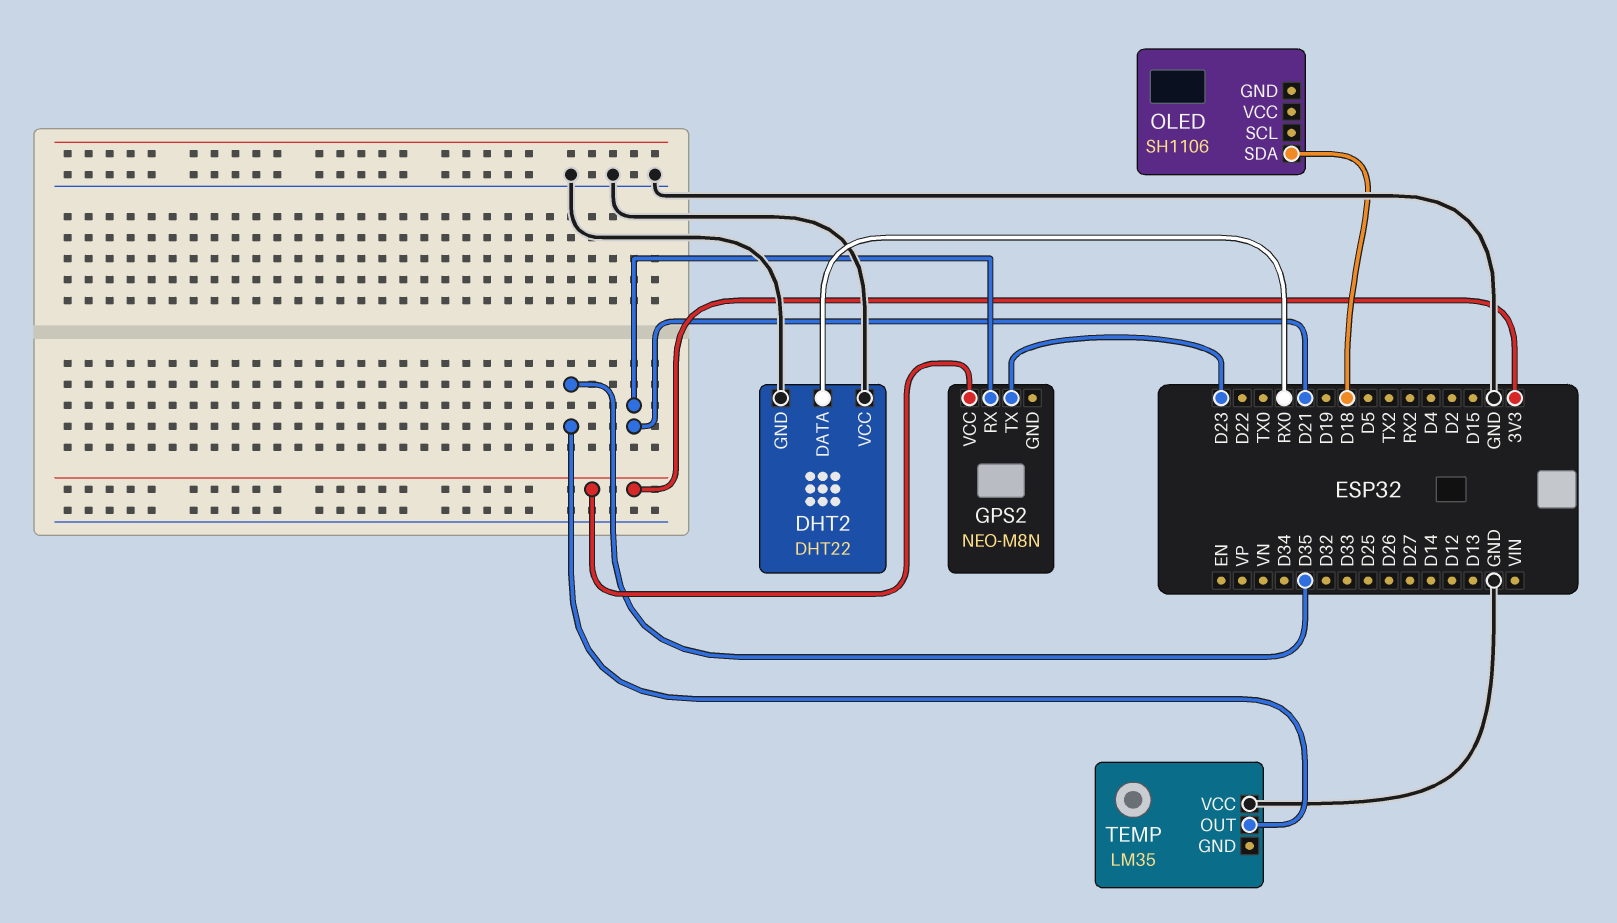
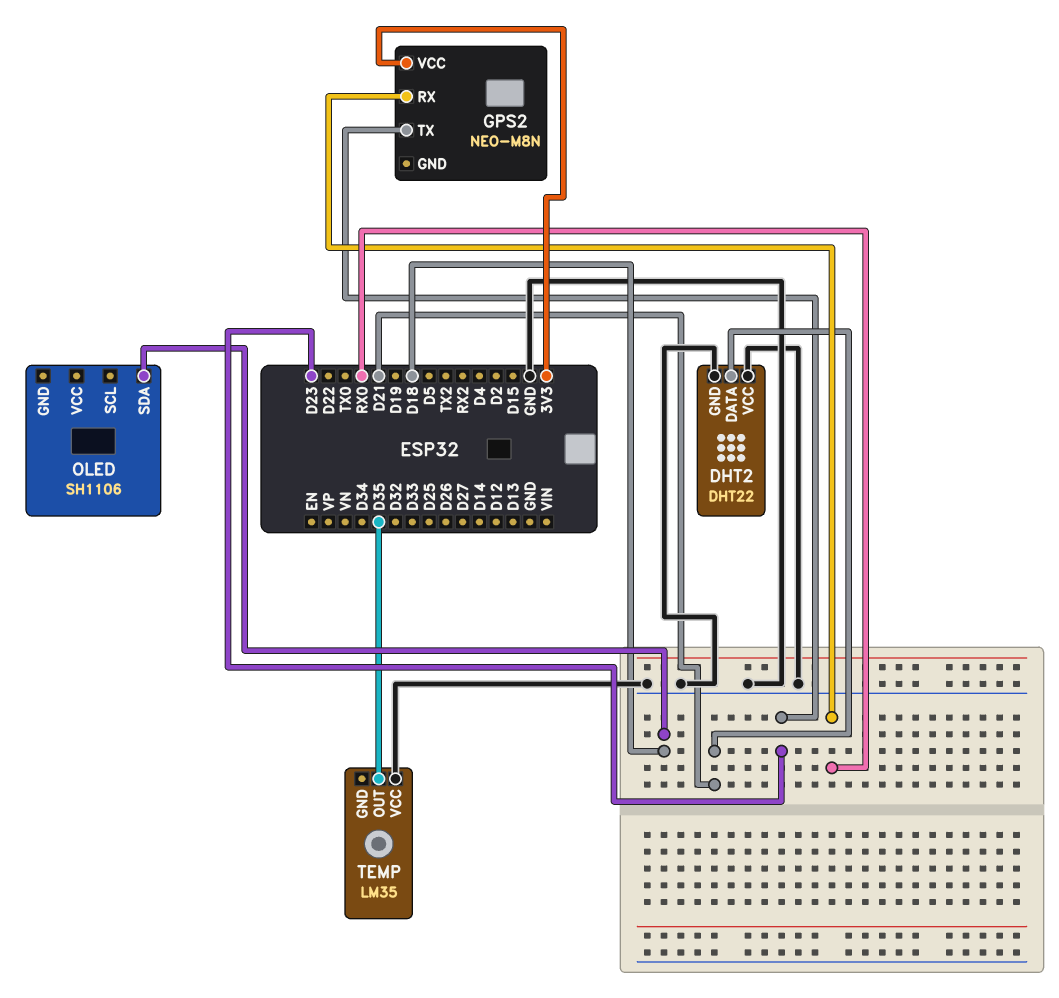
DHT2 pin DATA: RX0 -> D21
GPS2 pin RX: D21 -> RX0

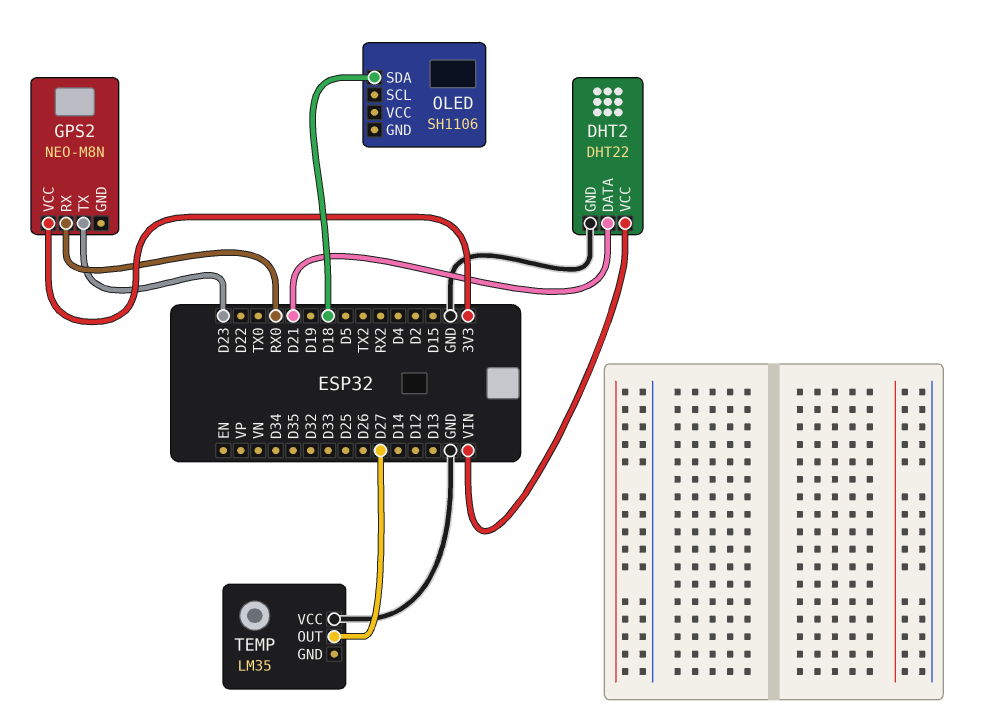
DHT2 pin VCC: GND -> VIN
TEMP pin OUT: D35 -> D27

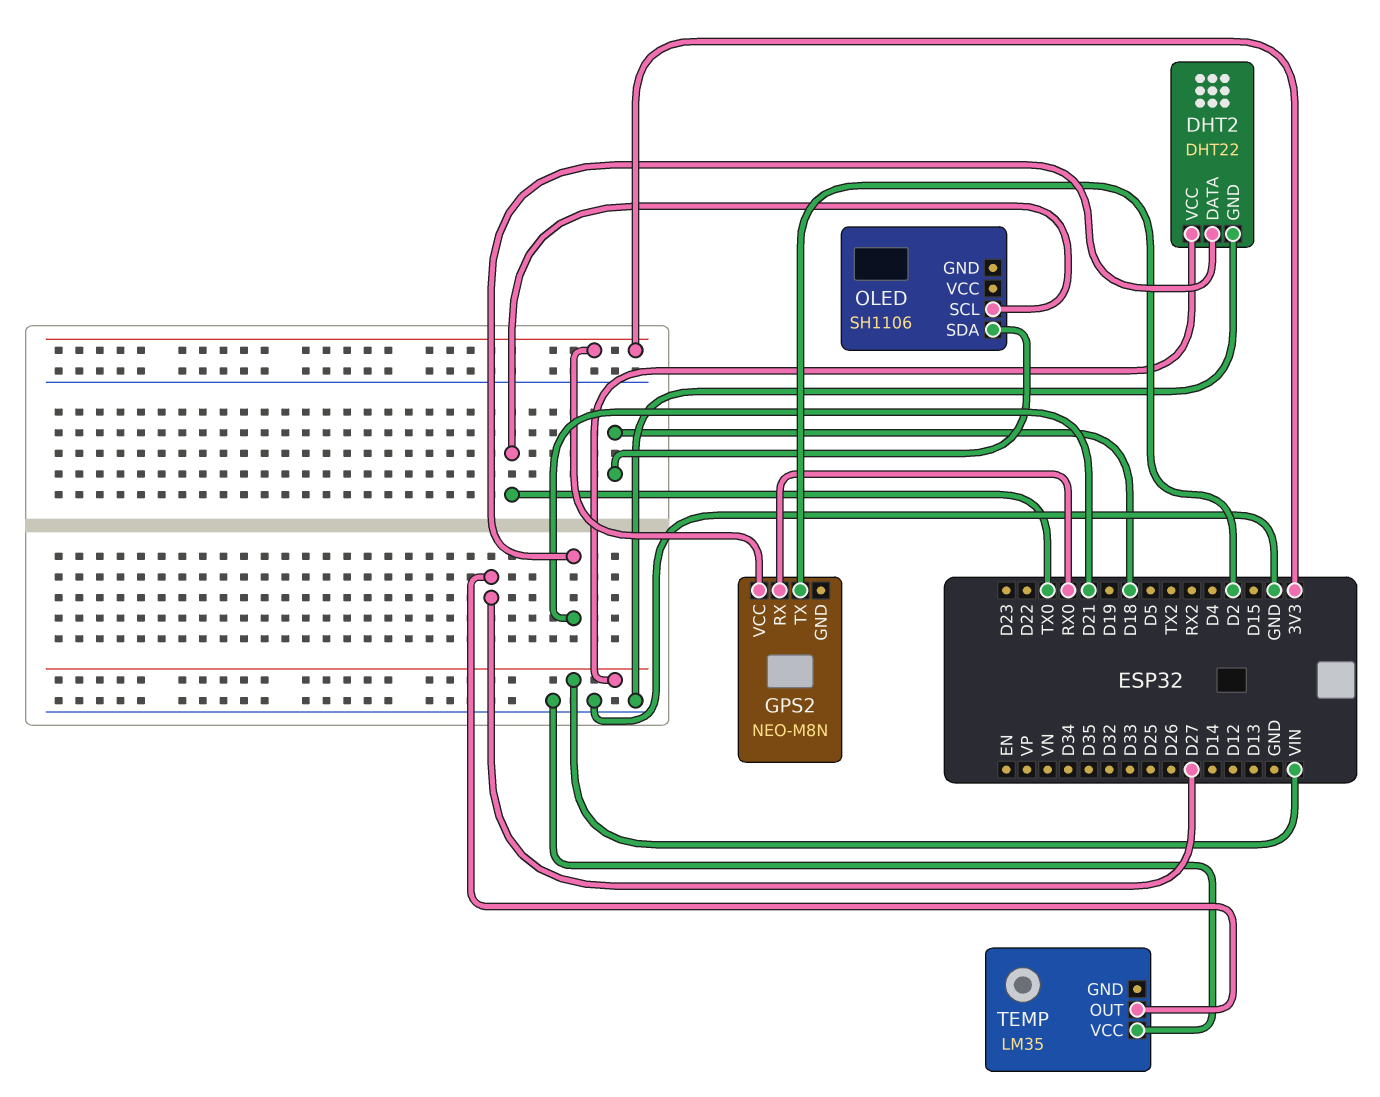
GPS2 pin TX: D23 -> D2
OLED pin SCL: none -> TX0

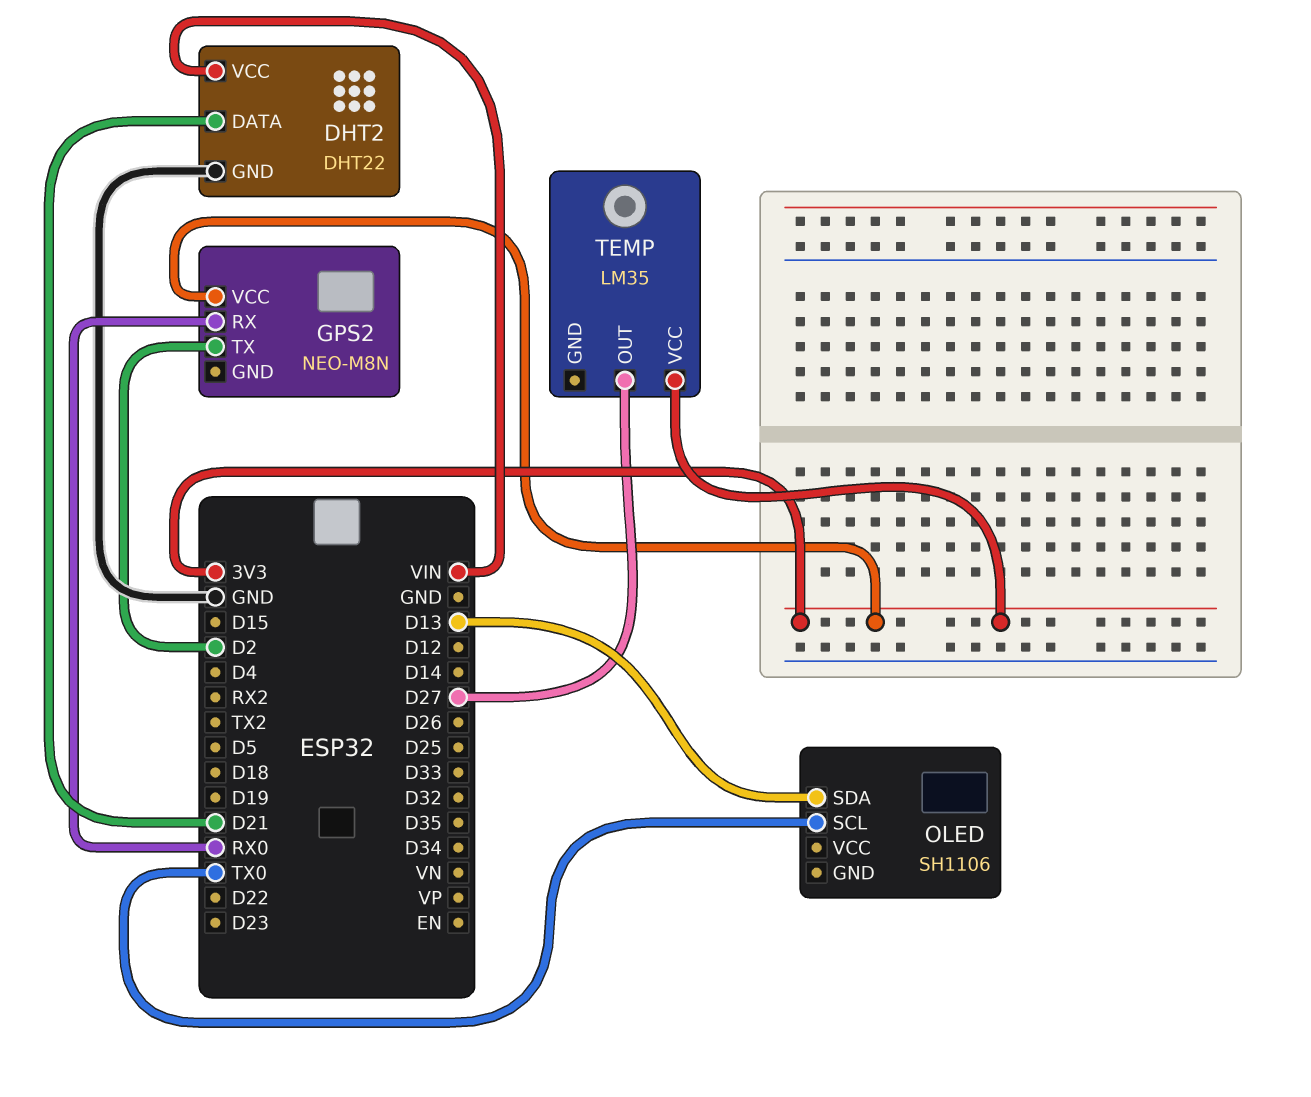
OLED pin SDA: D18 -> D13
TEMP pin VCC: GND -> 3V3

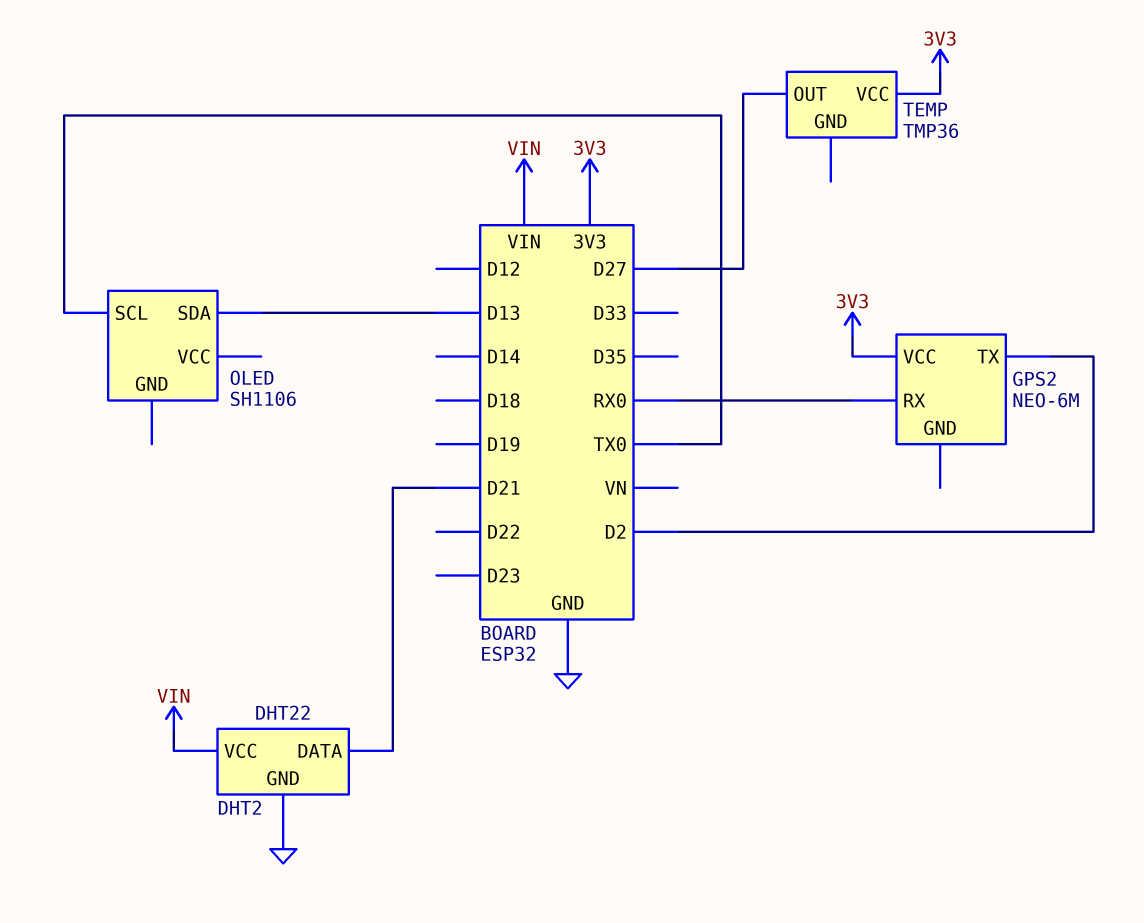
GPS2: NEO-M8N -> NEO-6M
TEMP: LM35 -> TMP36

